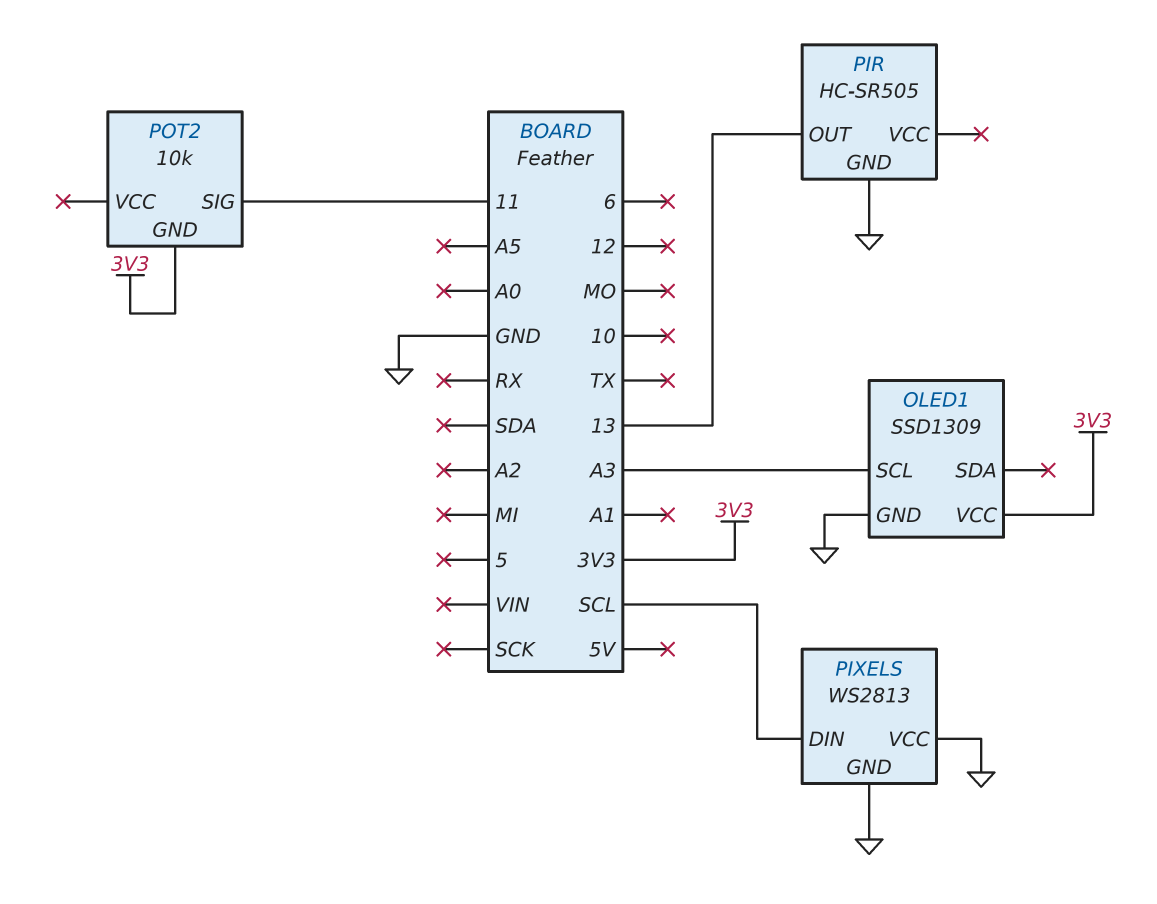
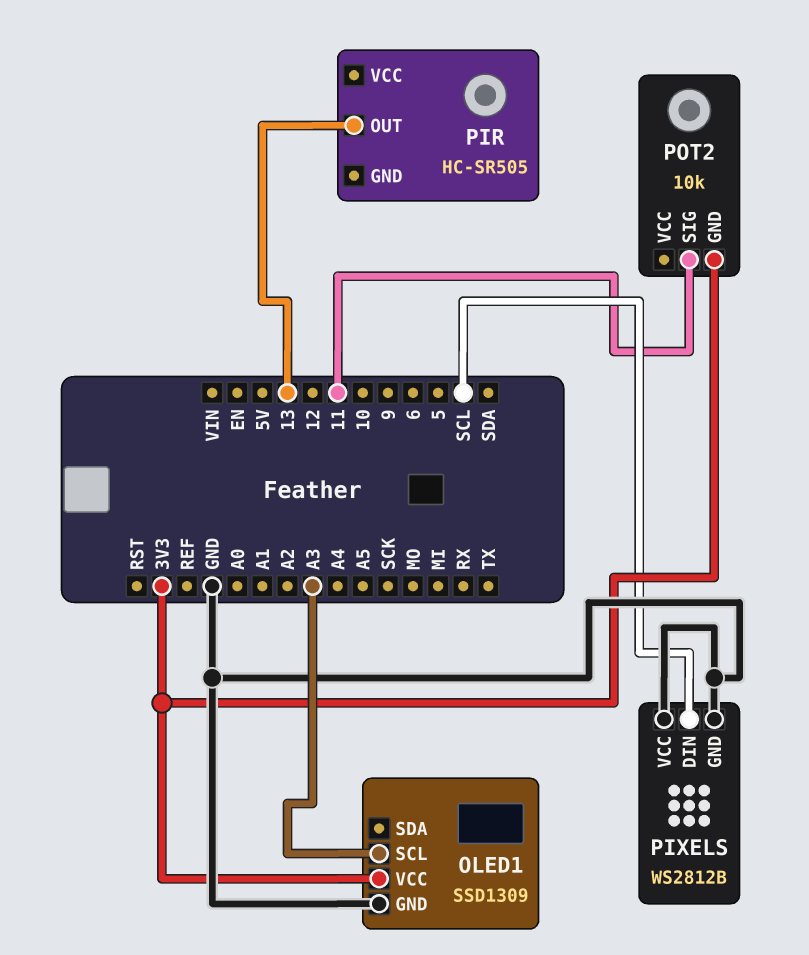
PIR pin GND: GND -> none
PIXELS: WS2813 -> WS2812B

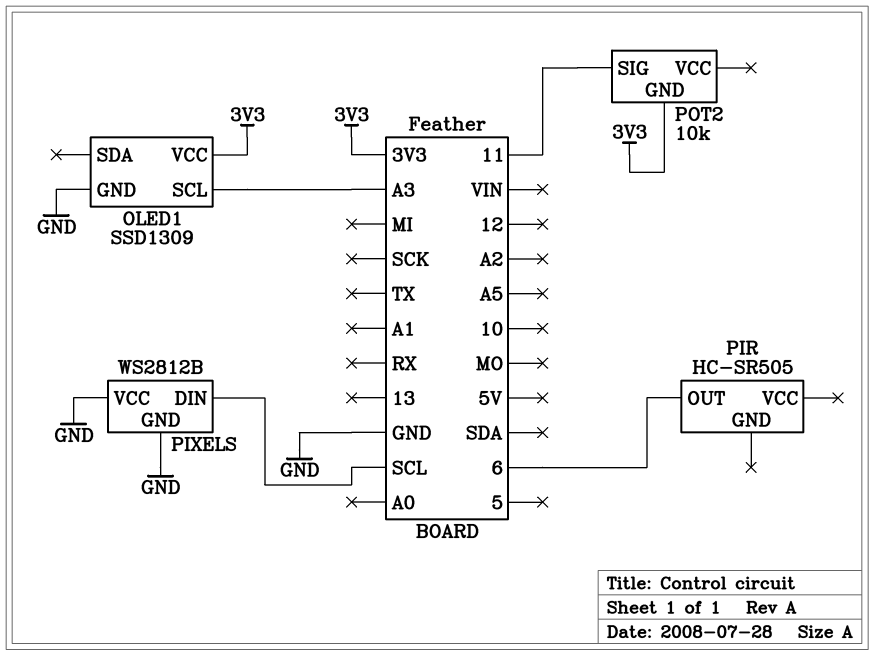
PIR pin OUT: 13 -> 6

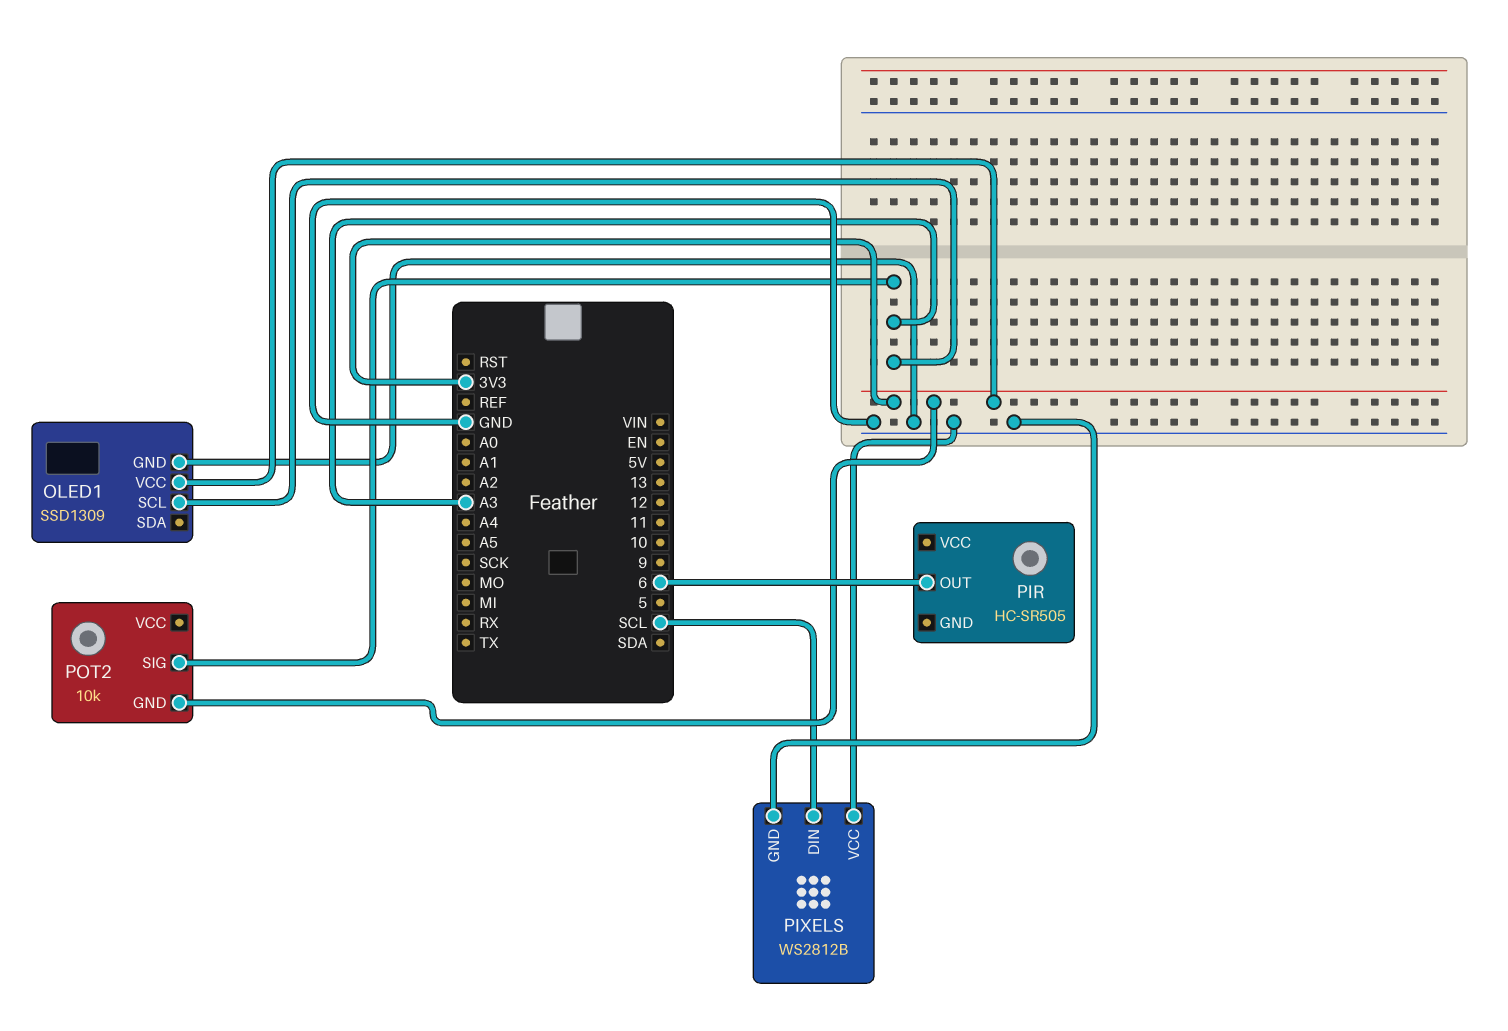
POT2 pin SIG: 11 -> A3

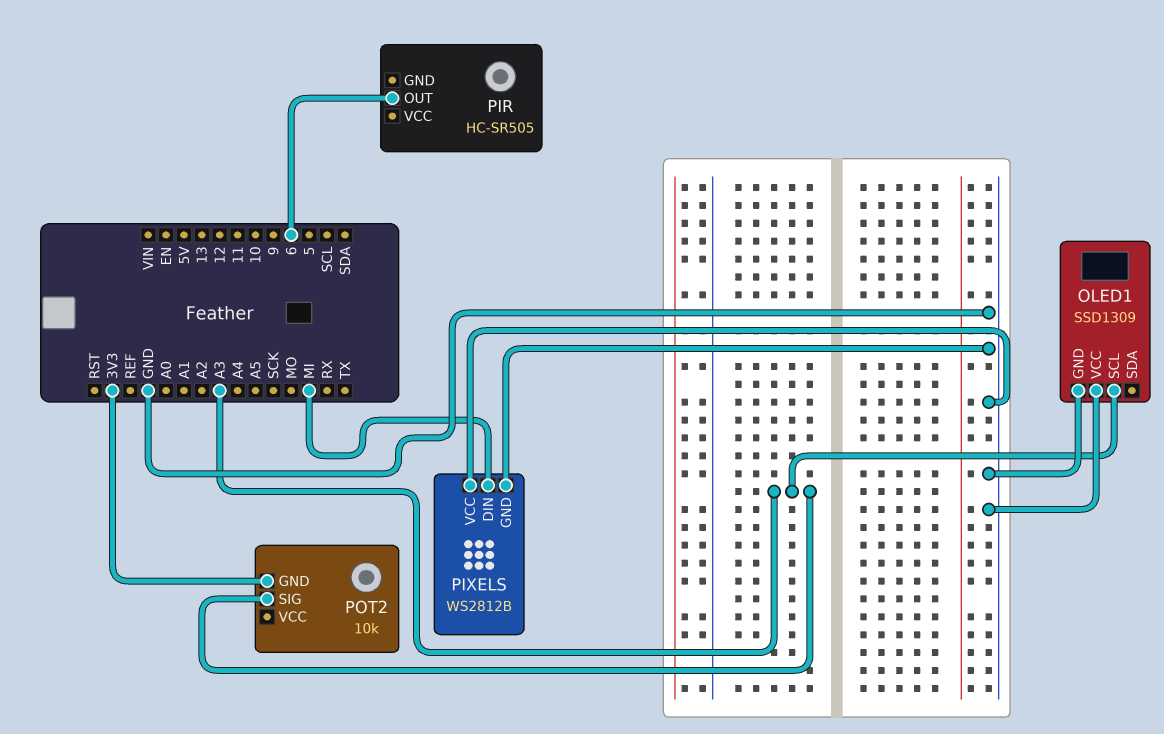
OLED1 pin VCC: 3V3 -> GND
PIXELS pin DIN: SCL -> MI

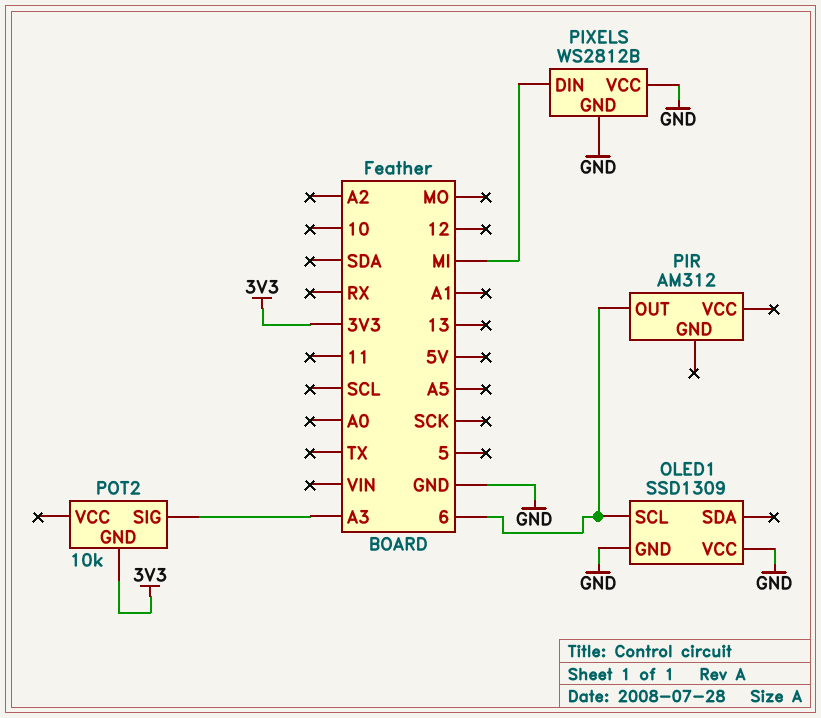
OLED1 pin SCL: A3 -> 6
PIR: HC-SR505 -> AM312

